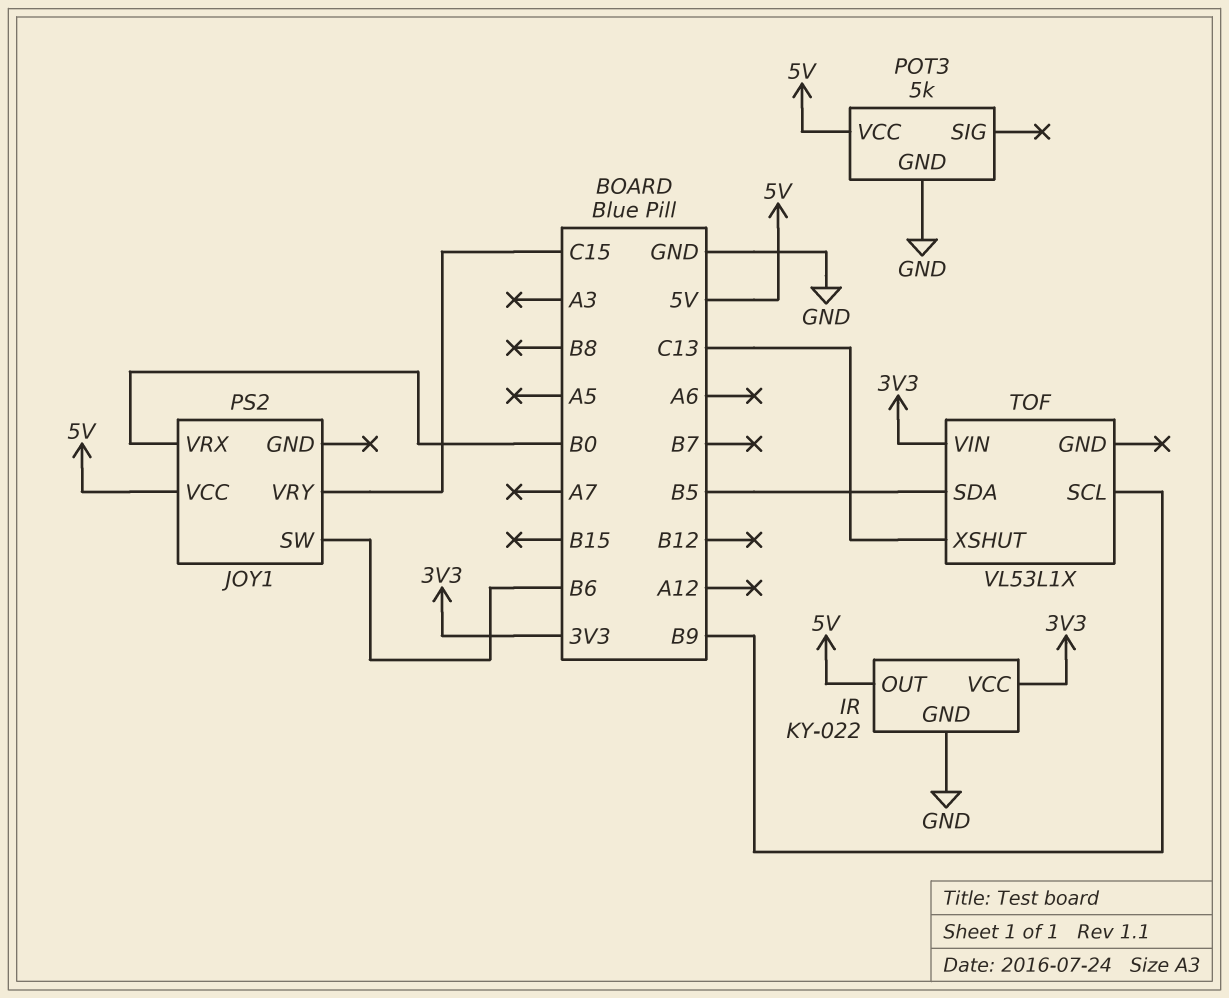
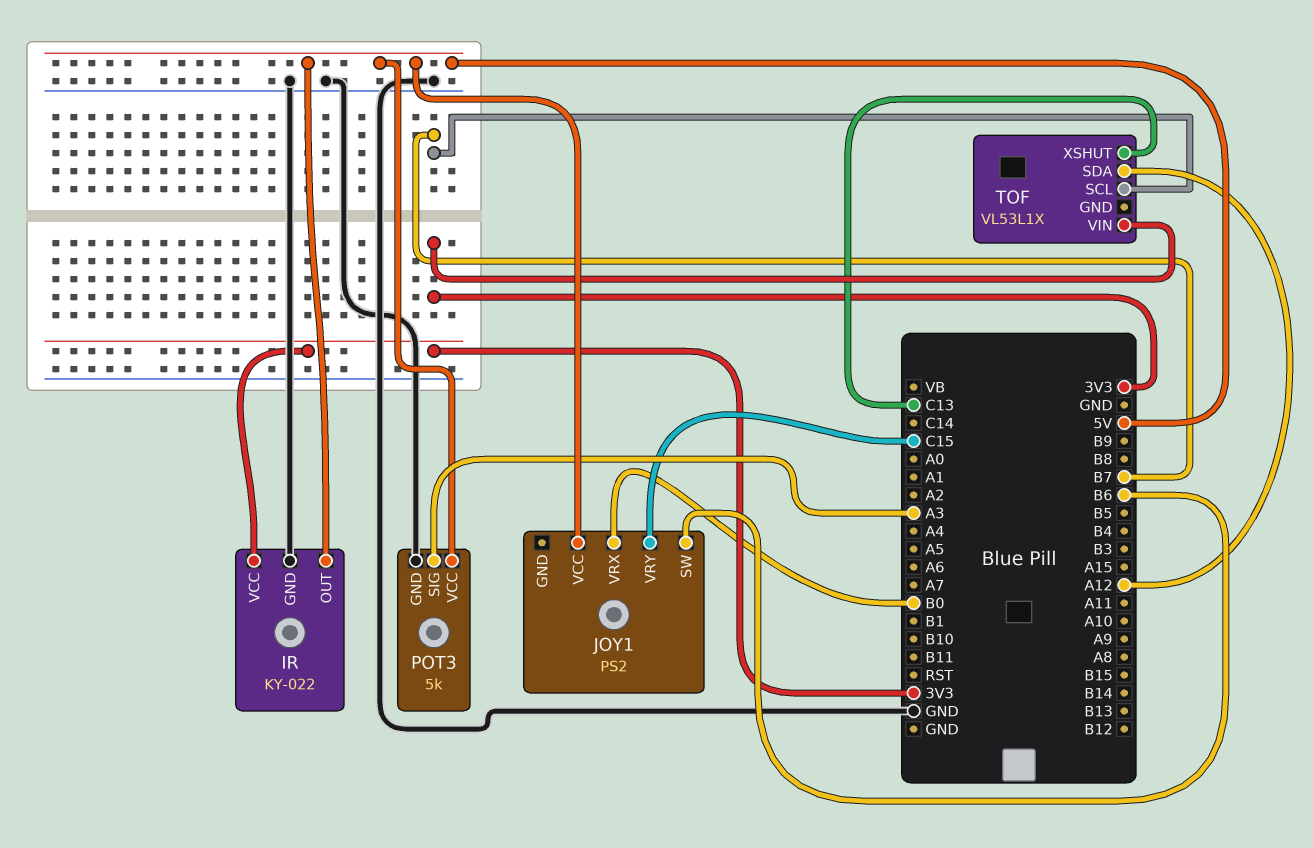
POT3 pin SIG: none -> A3
TOF pin SCL: B9 -> B7
TOF pin SDA: B5 -> A12

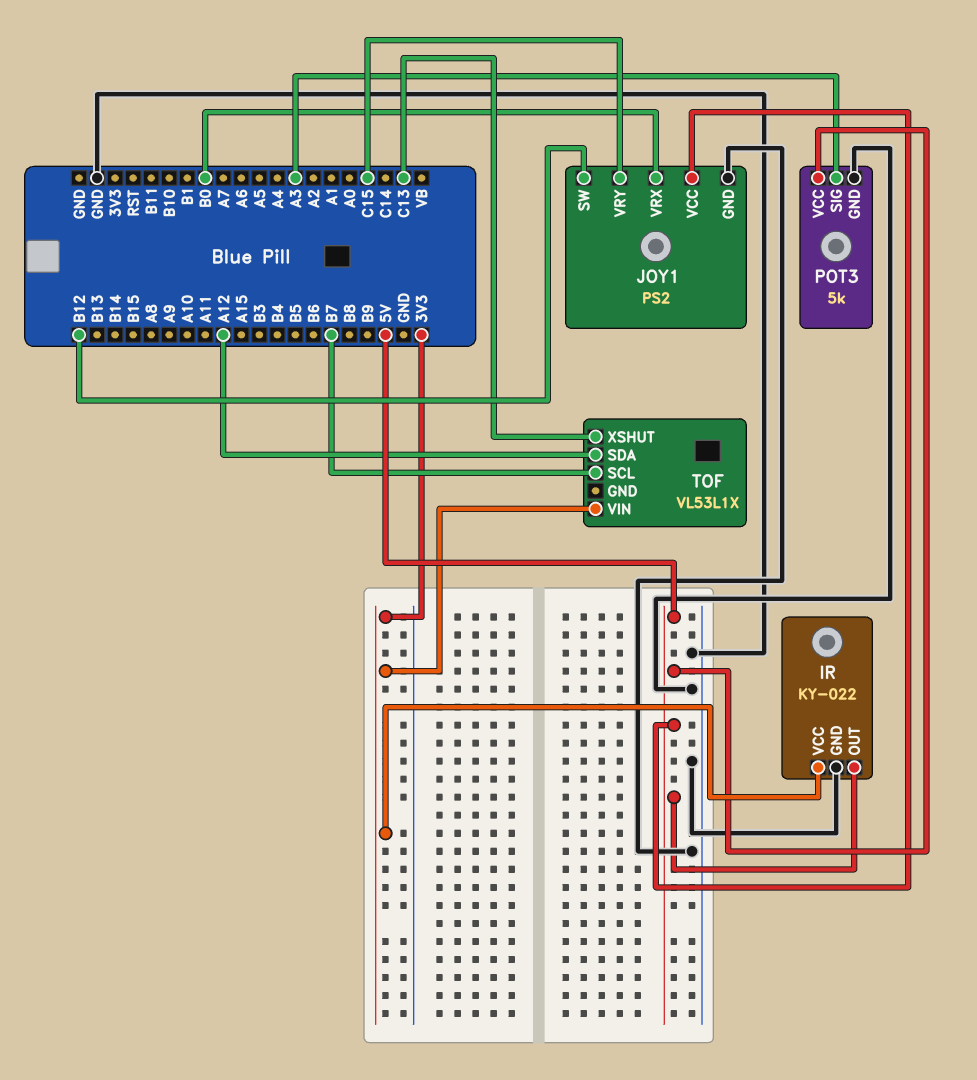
JOY1 pin GND: none -> GND
JOY1 pin SW: B6 -> B12

